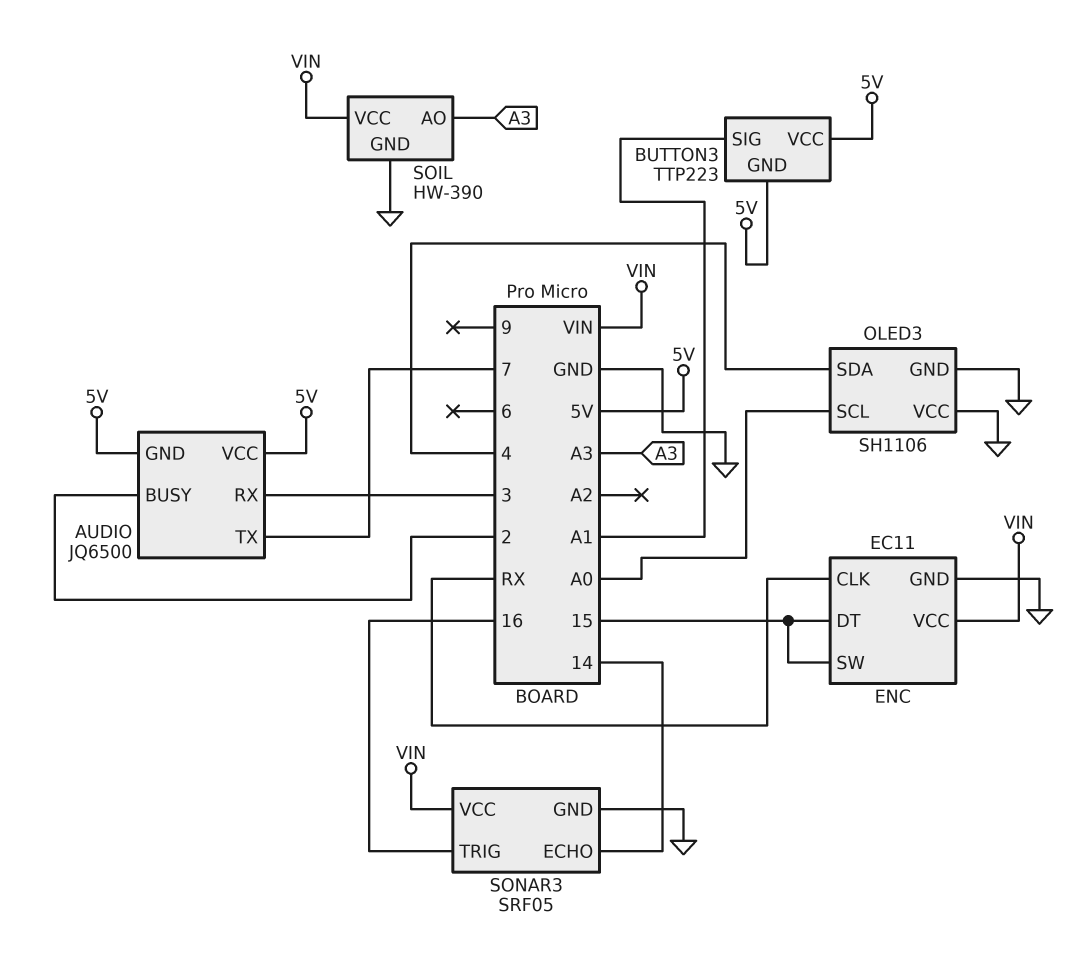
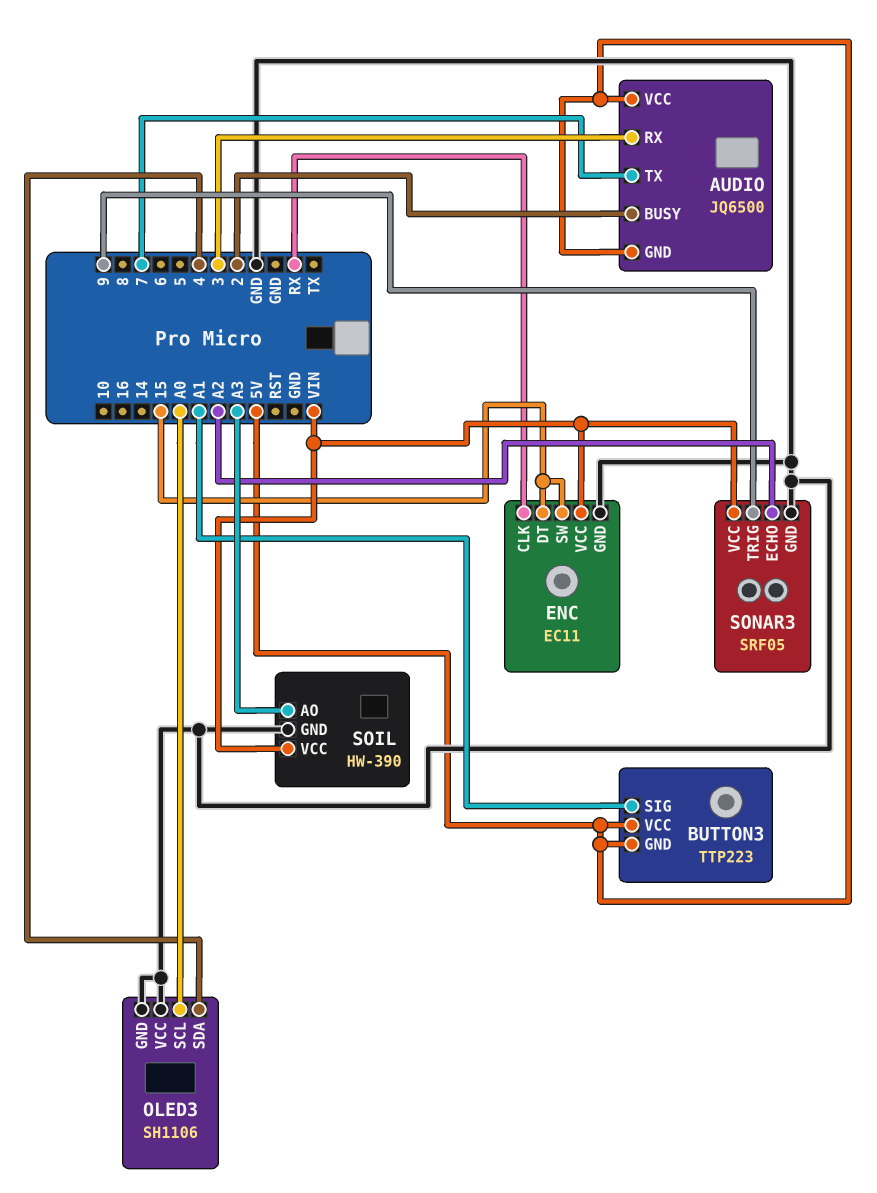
SONAR3 pin ECHO: 14 -> A2
SONAR3 pin TRIG: 16 -> 9

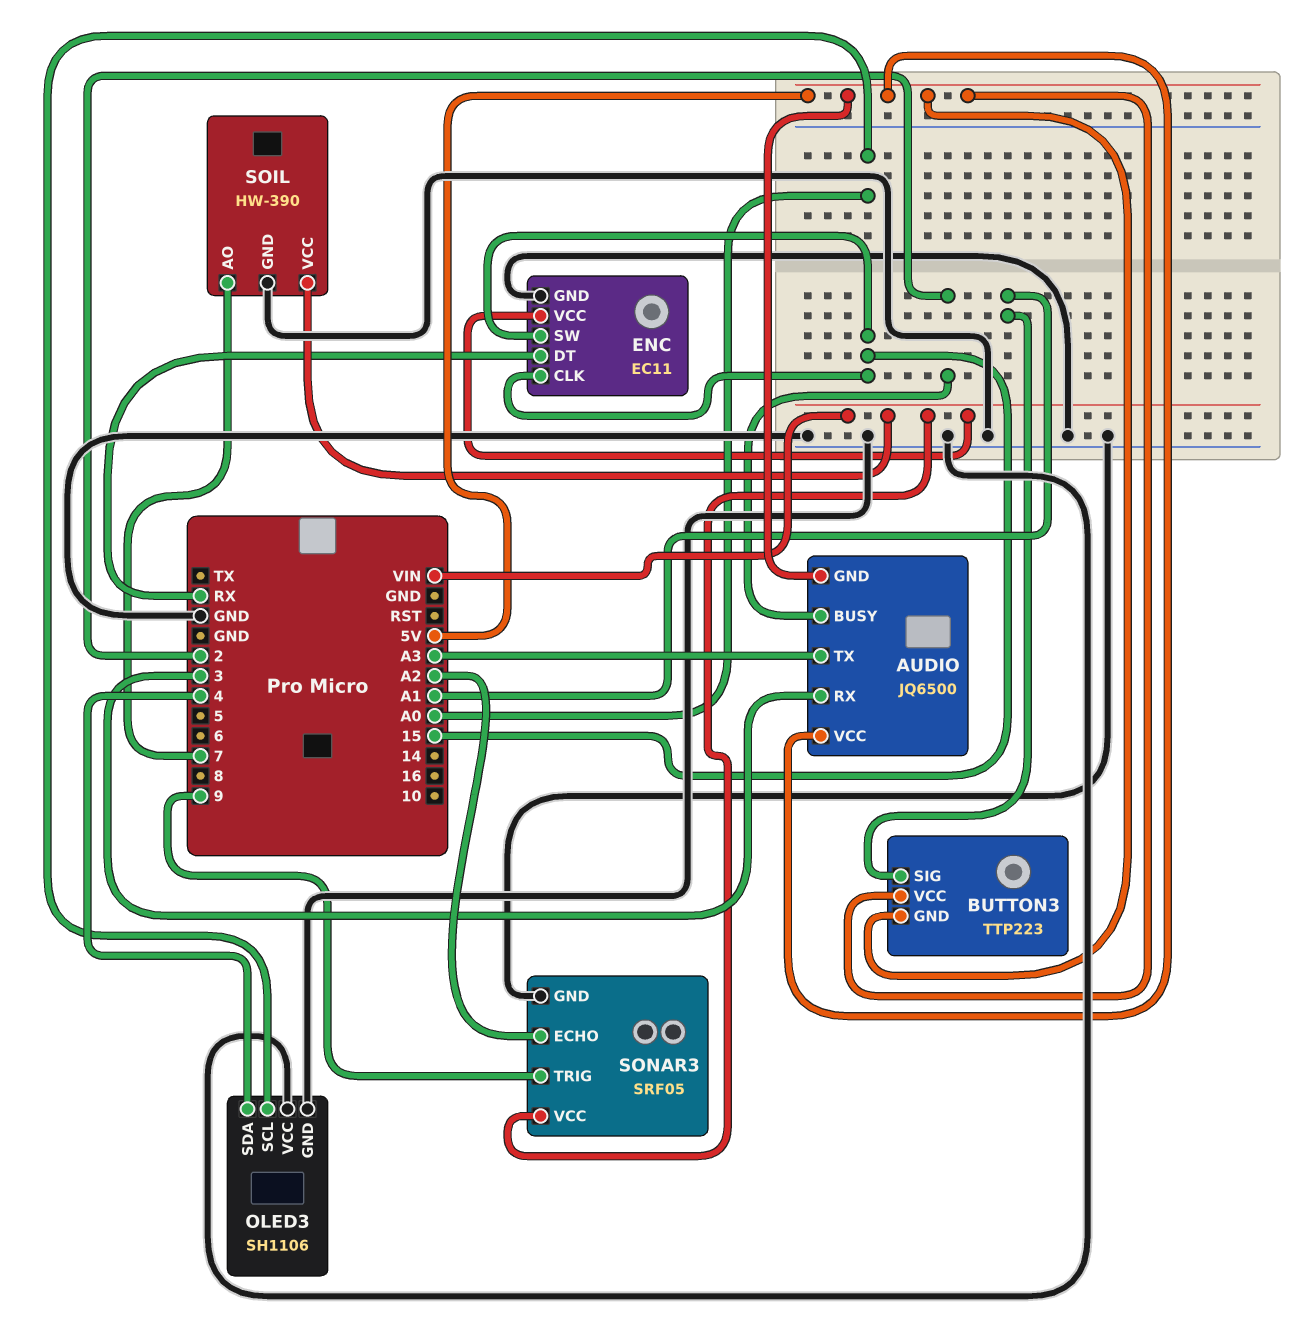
AUDIO pin TX: 7 -> A3
ENC pin CLK: RX -> 15
ENC pin DT: 15 -> RX
SOIL pin AO: A3 -> 7

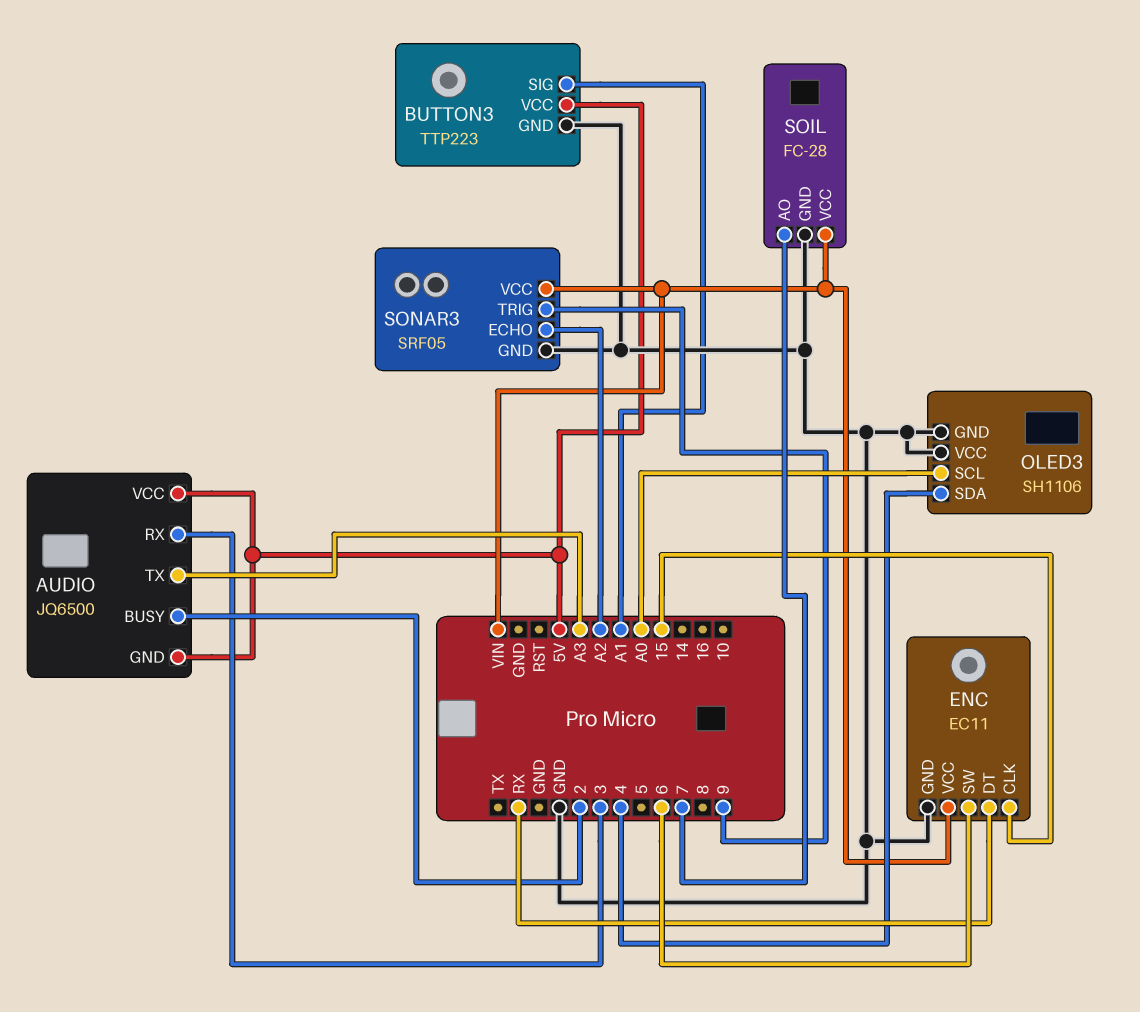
BUTTON3 pin GND: 5V -> GND
ENC pin SW: 15 -> 6
SOIL: HW-390 -> FC-28

